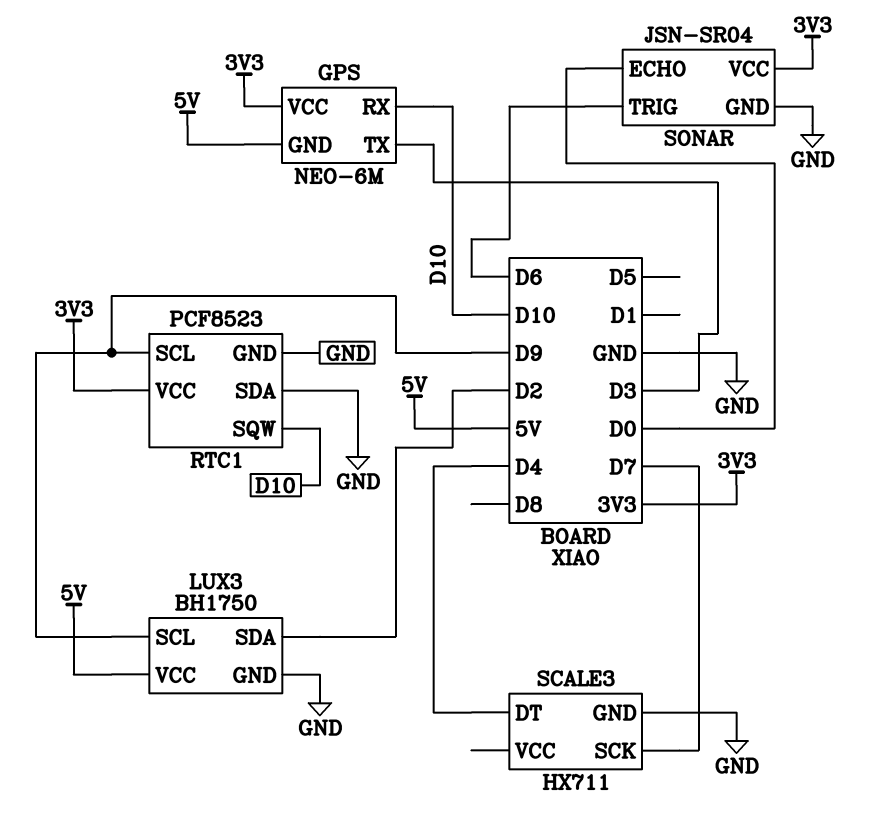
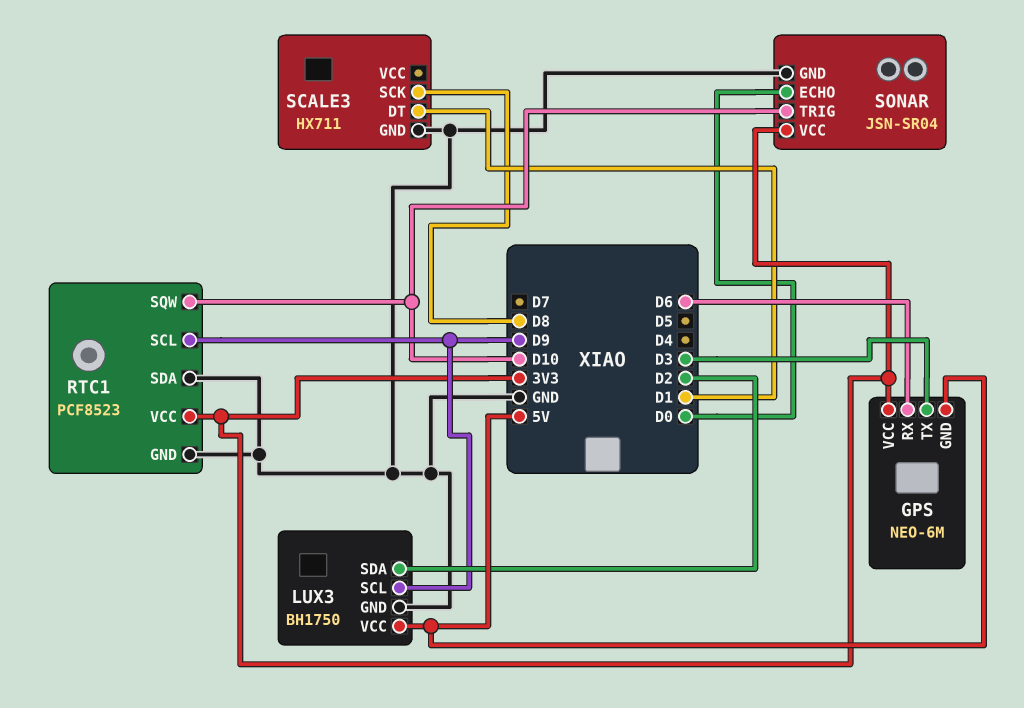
GPS pin RX: D10 -> D6
SCALE3 pin DT: D4 -> D1
SCALE3 pin SCK: D7 -> D8
SONAR pin TRIG: D6 -> D10

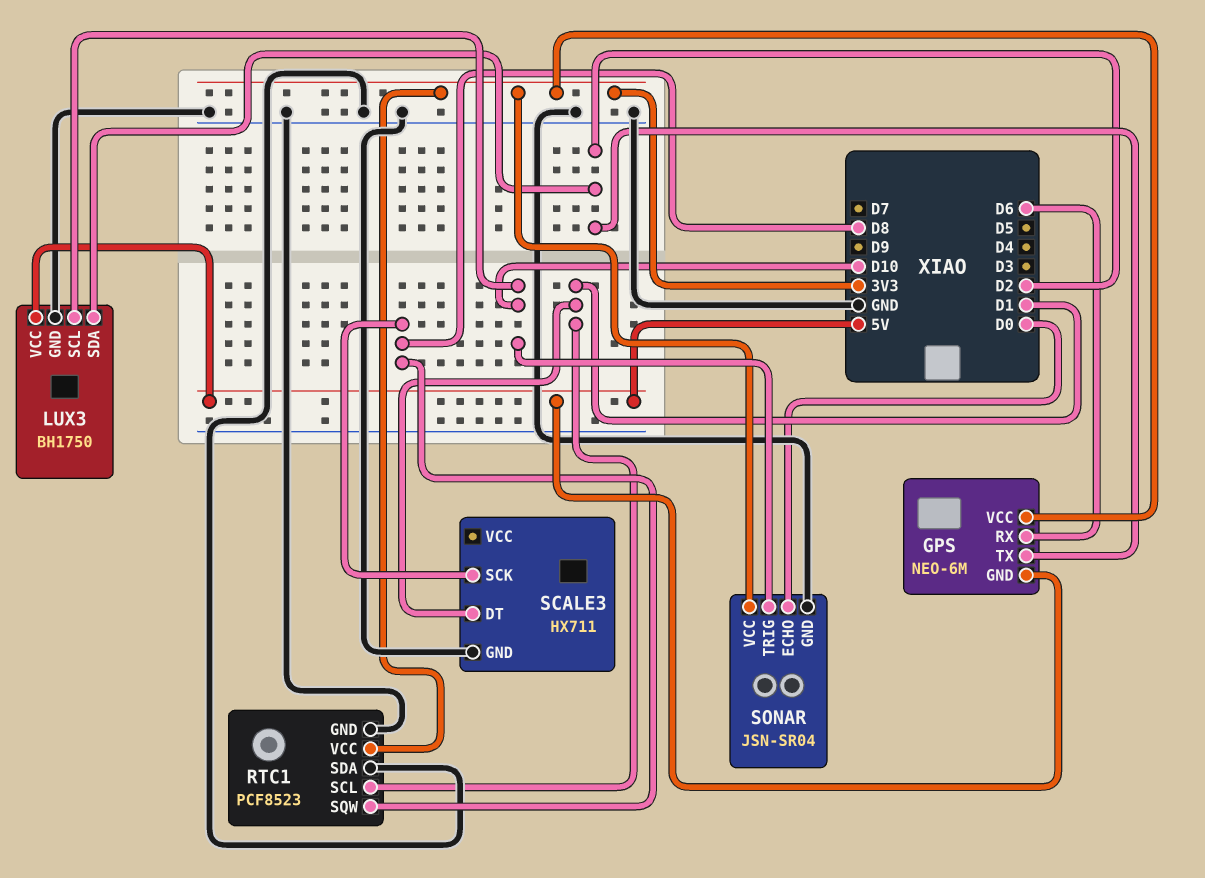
GPS pin TX: D3 -> D2
LUX3 pin SCL: D9 -> D10
RTC1 pin SCL: D9 -> D1
RTC1 pin SQW: D10 -> D8

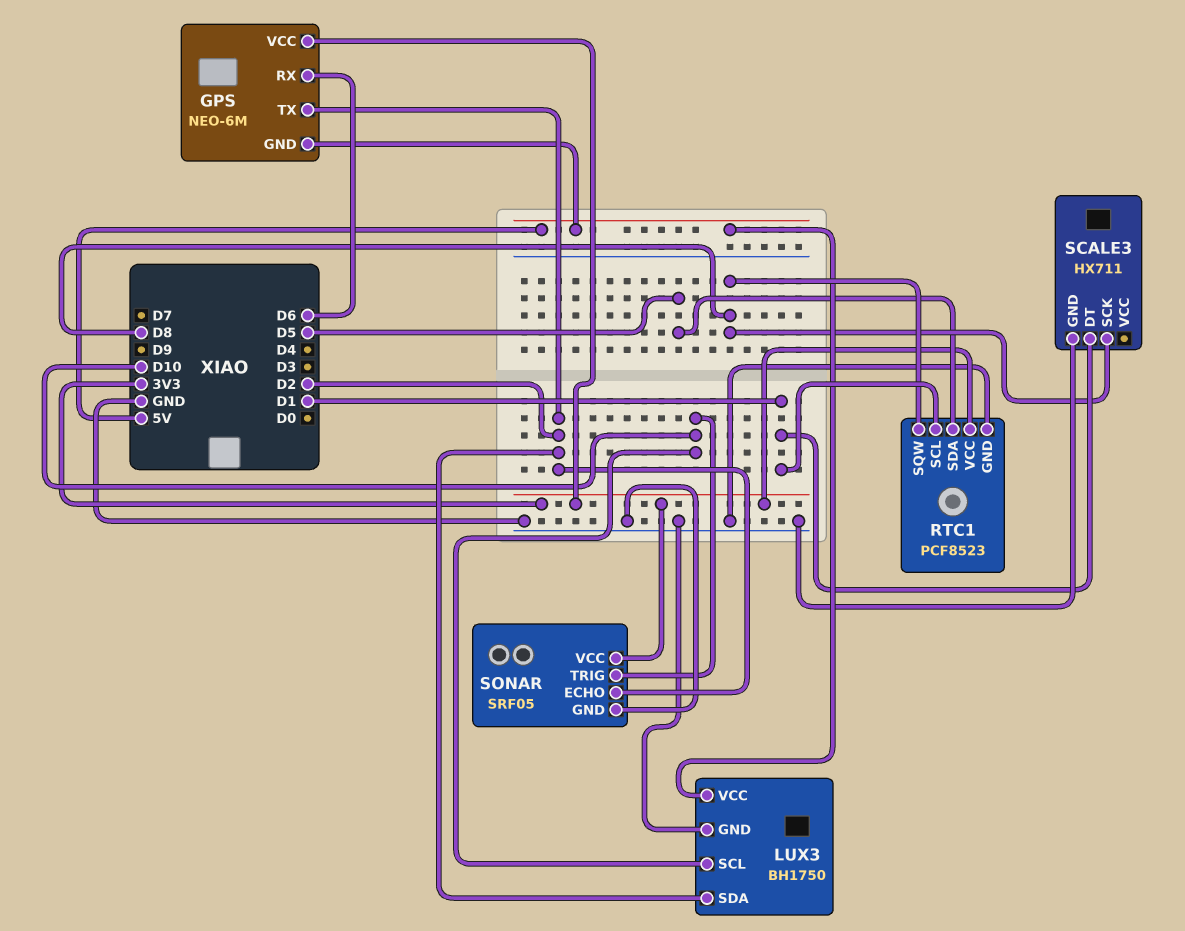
RTC1 pin SDA: GND -> D5
SONAR: JSN-SR04 -> SRF05
SONAR pin ECHO: D0 -> D2

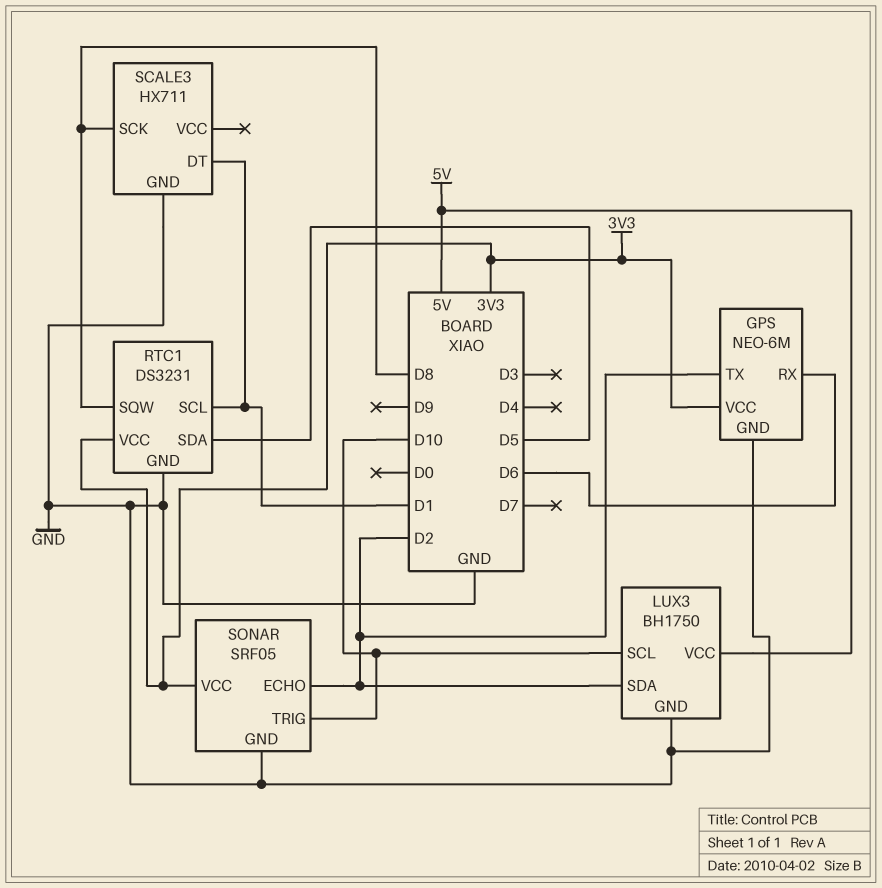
GPS pin GND: 5V -> GND
RTC1: PCF8523 -> DS3231

